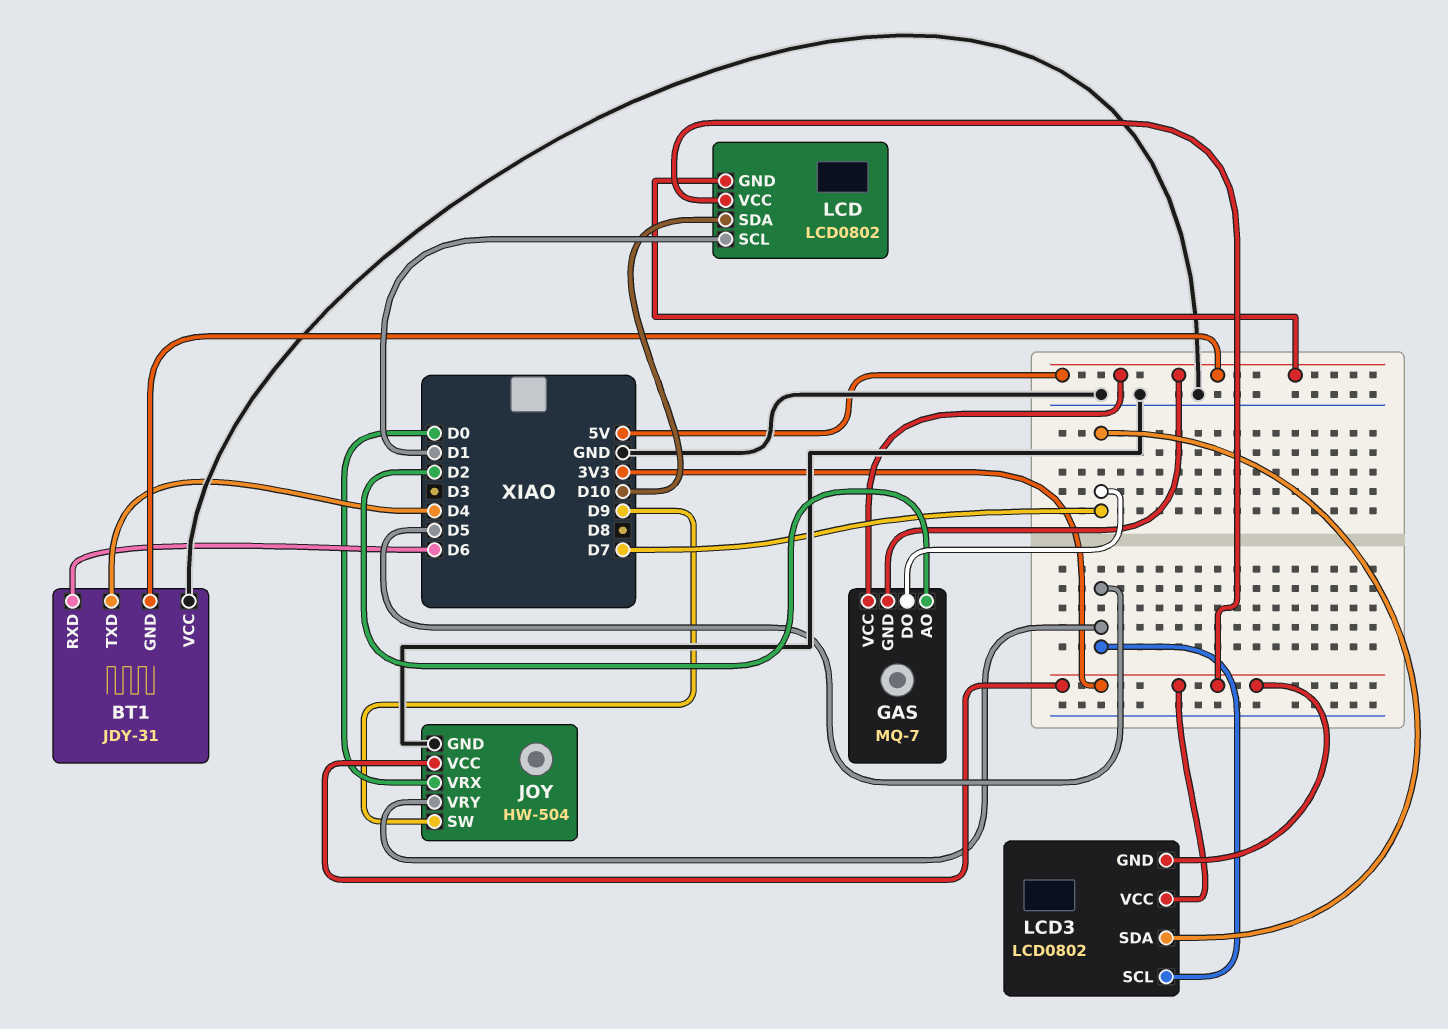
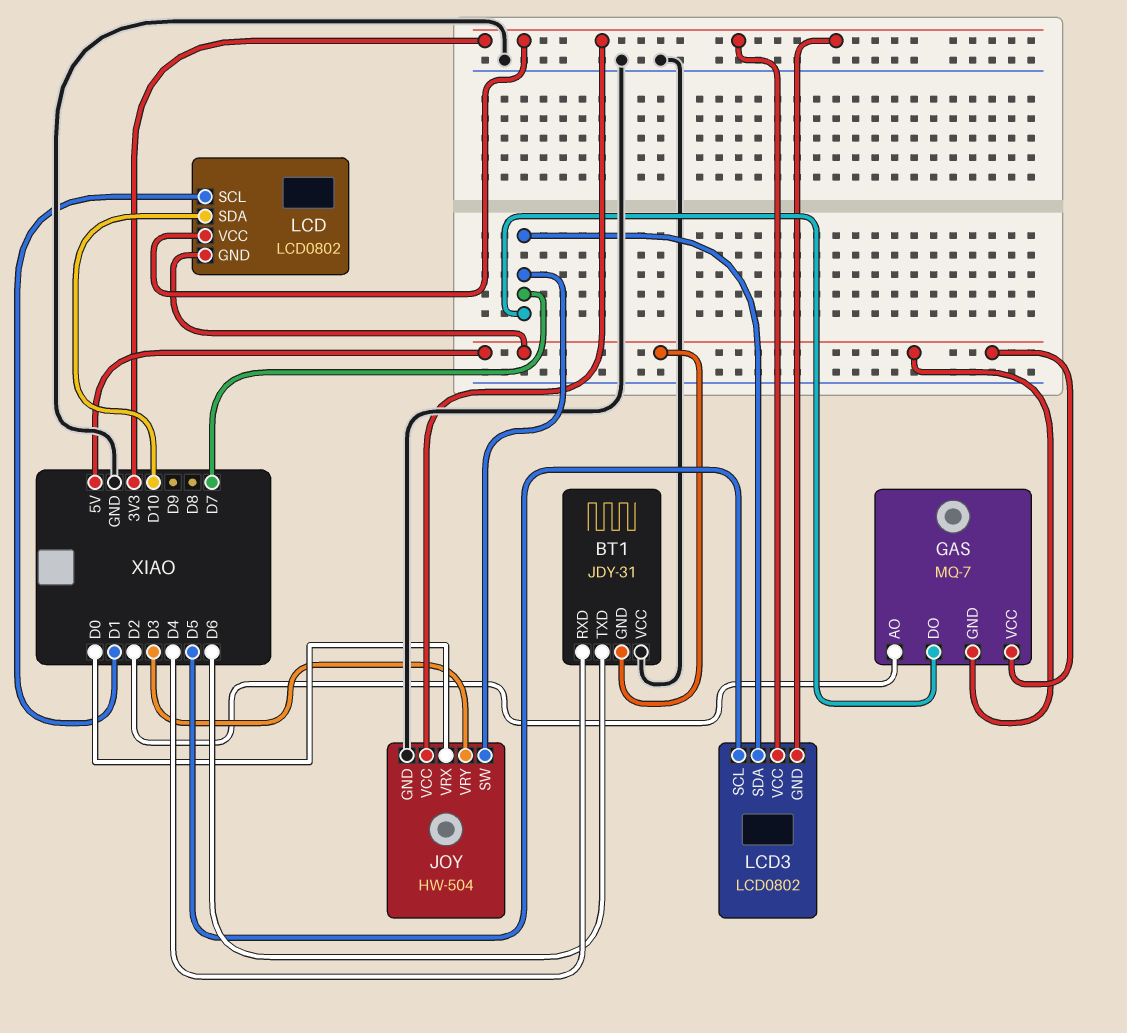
BT1 pin RXD: D6 -> D4
BT1 pin TXD: D4 -> D6
JOY pin SW: D9 -> D7
JOY pin VRY: D5 -> D3

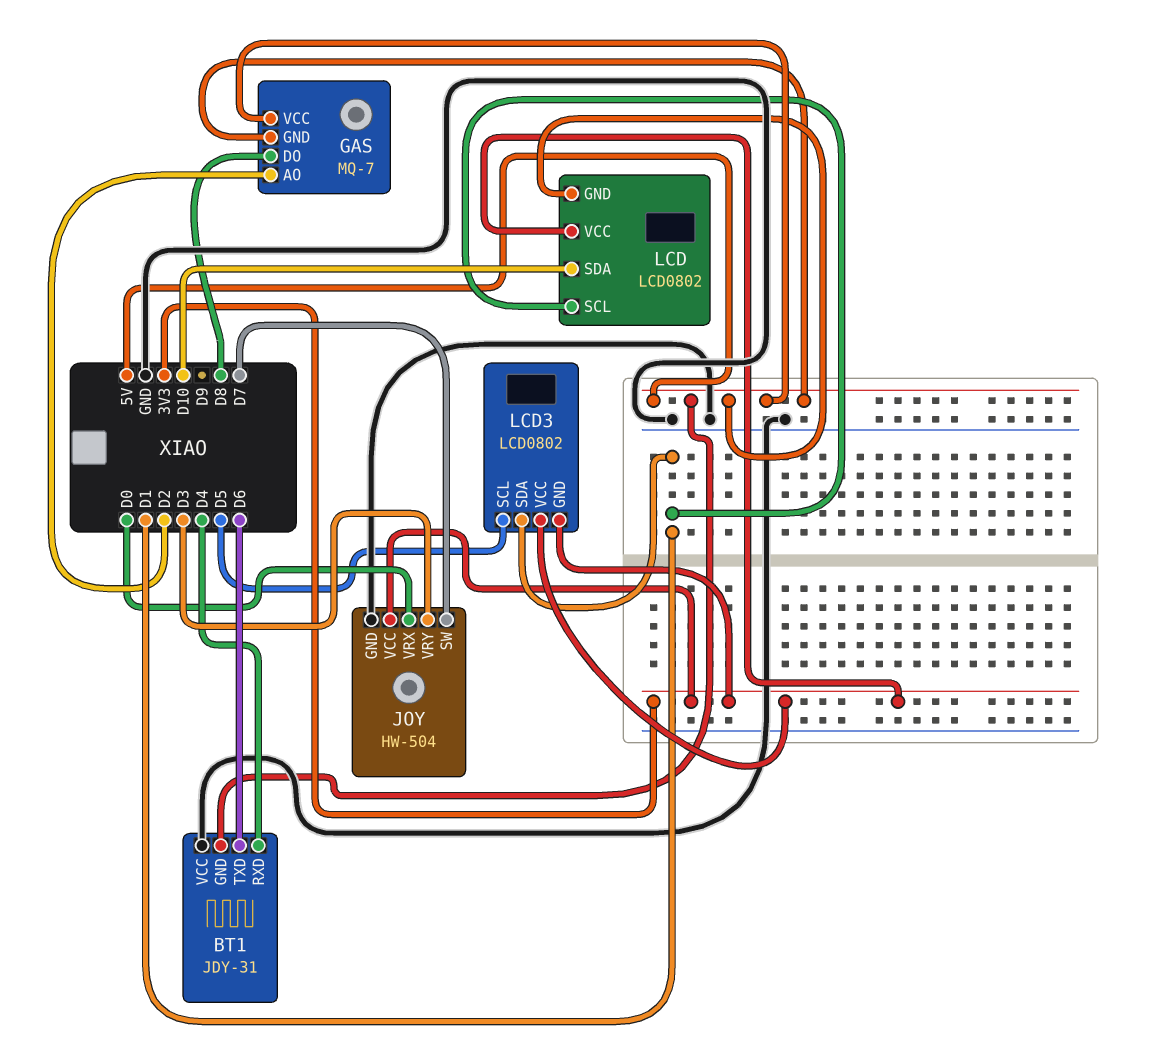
GAS pin DO: D7 -> D8
LCD3 pin SDA: D7 -> D1

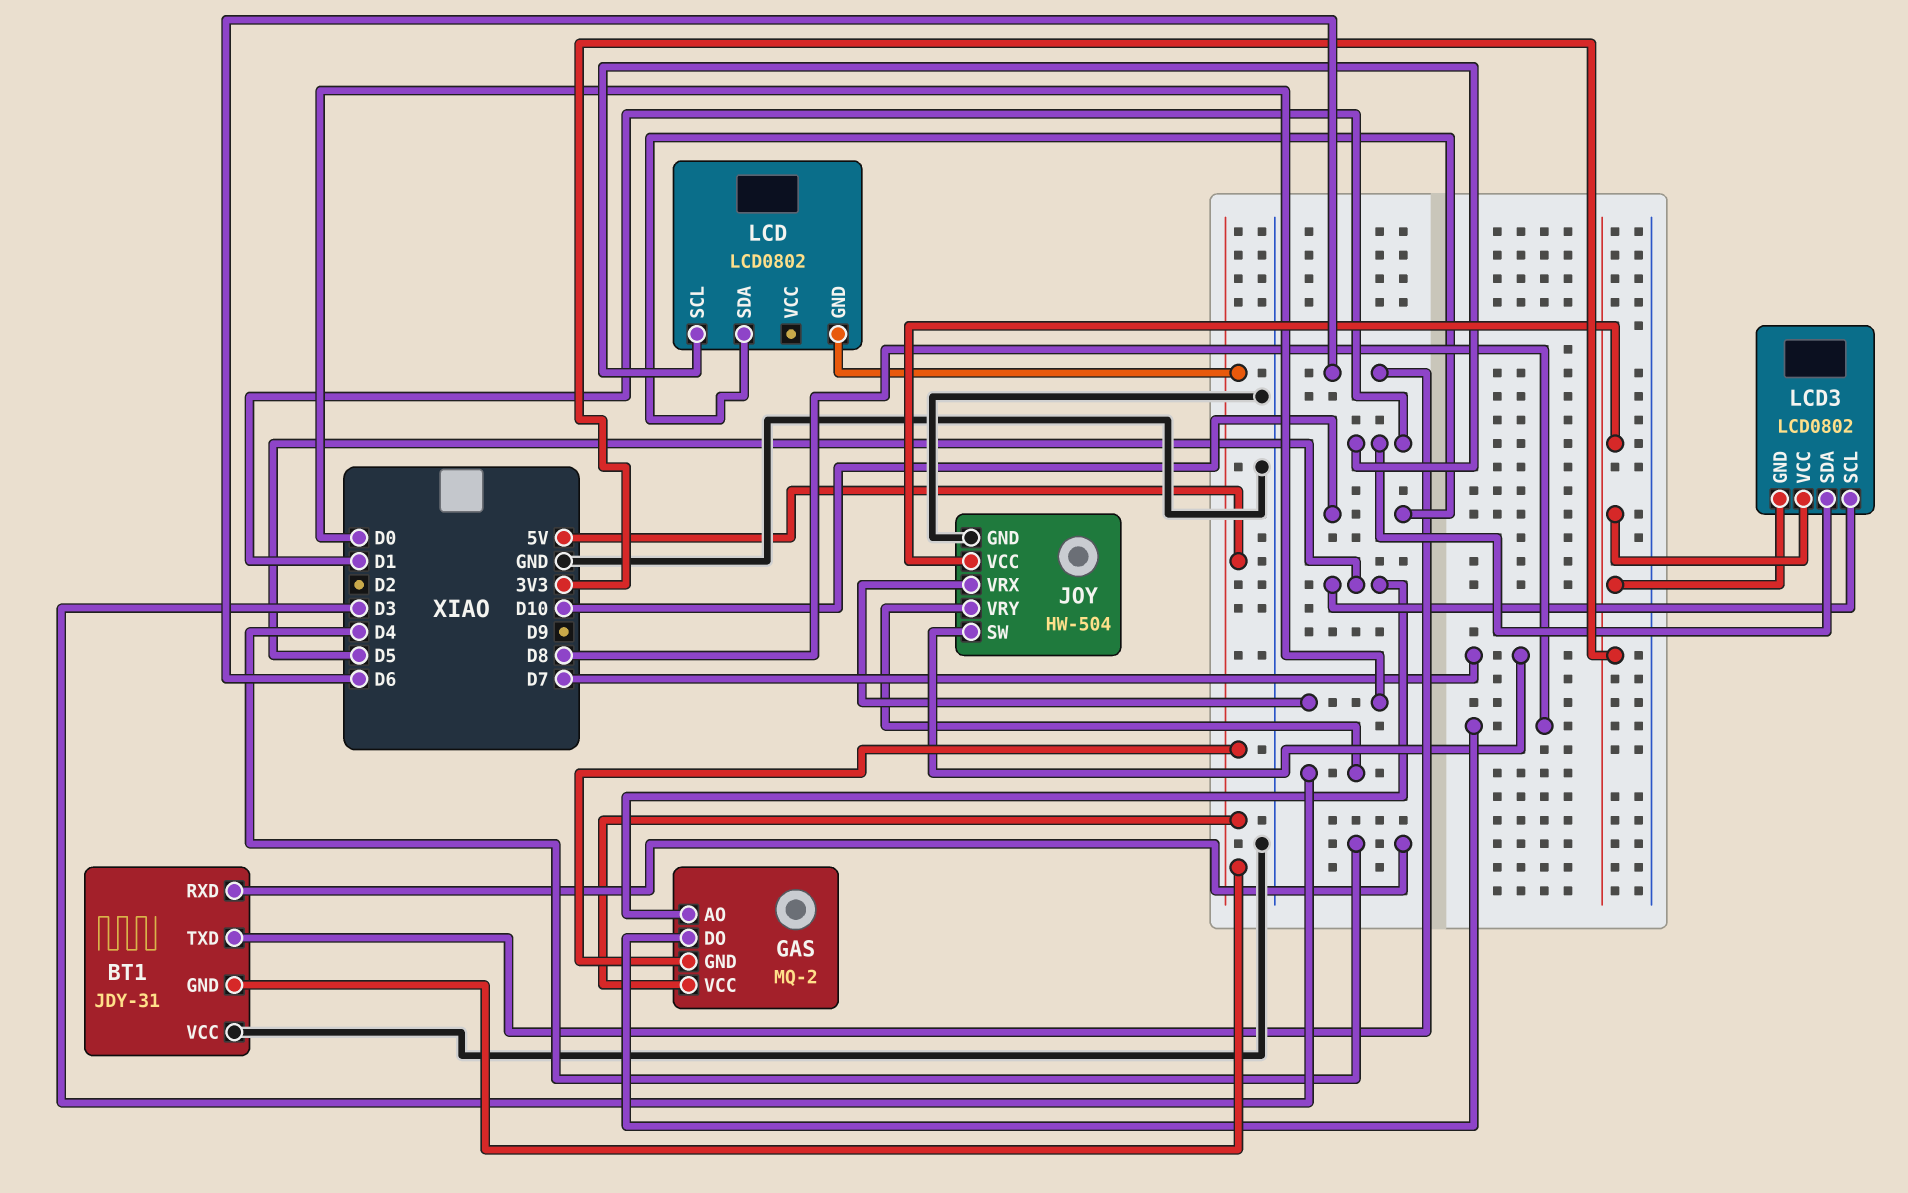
GAS: MQ-7 -> MQ-2
GAS pin AO: D2 -> D5
LCD pin VCC: 3V3 -> none

